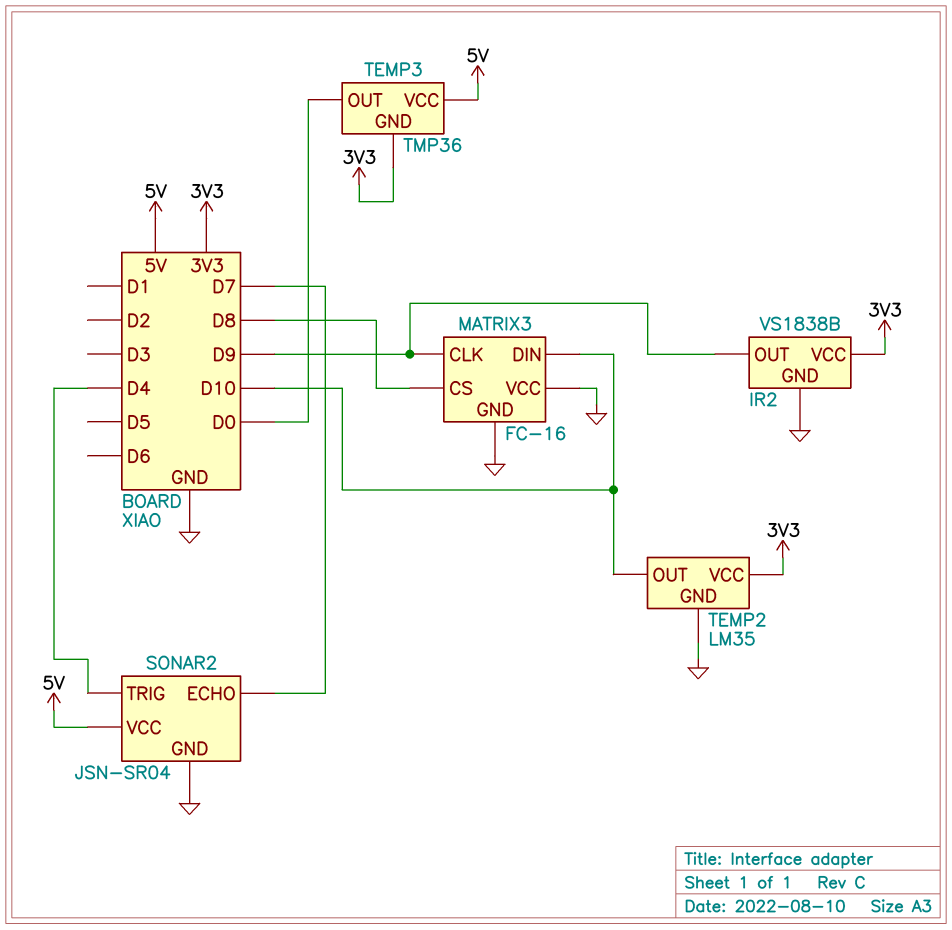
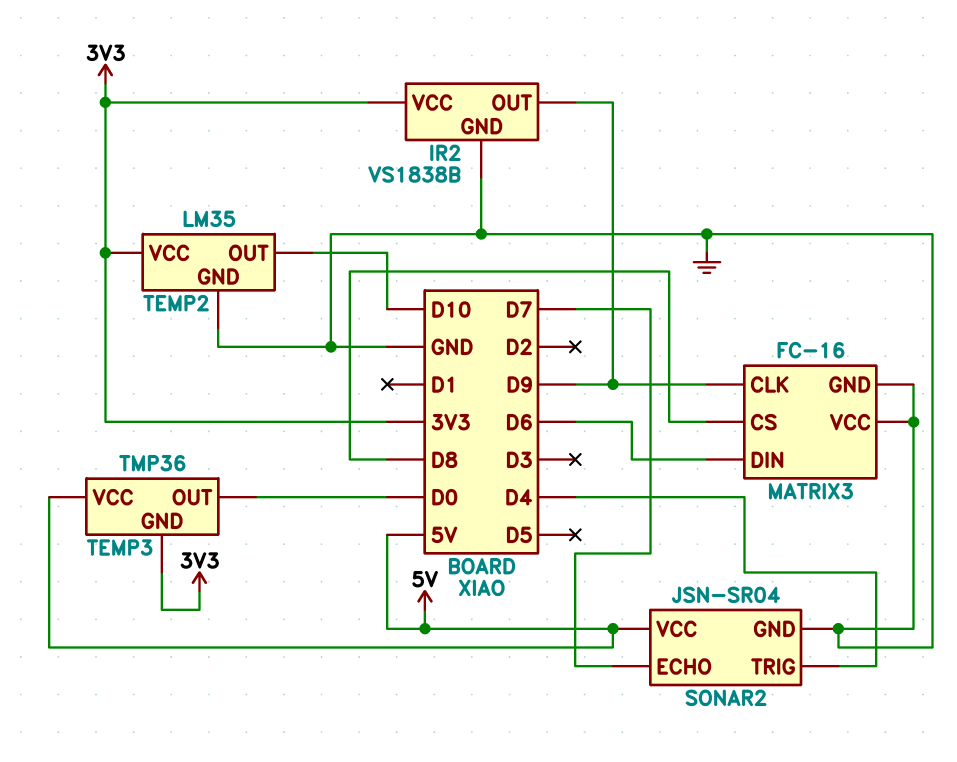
MATRIX3 pin DIN: D10 -> D6

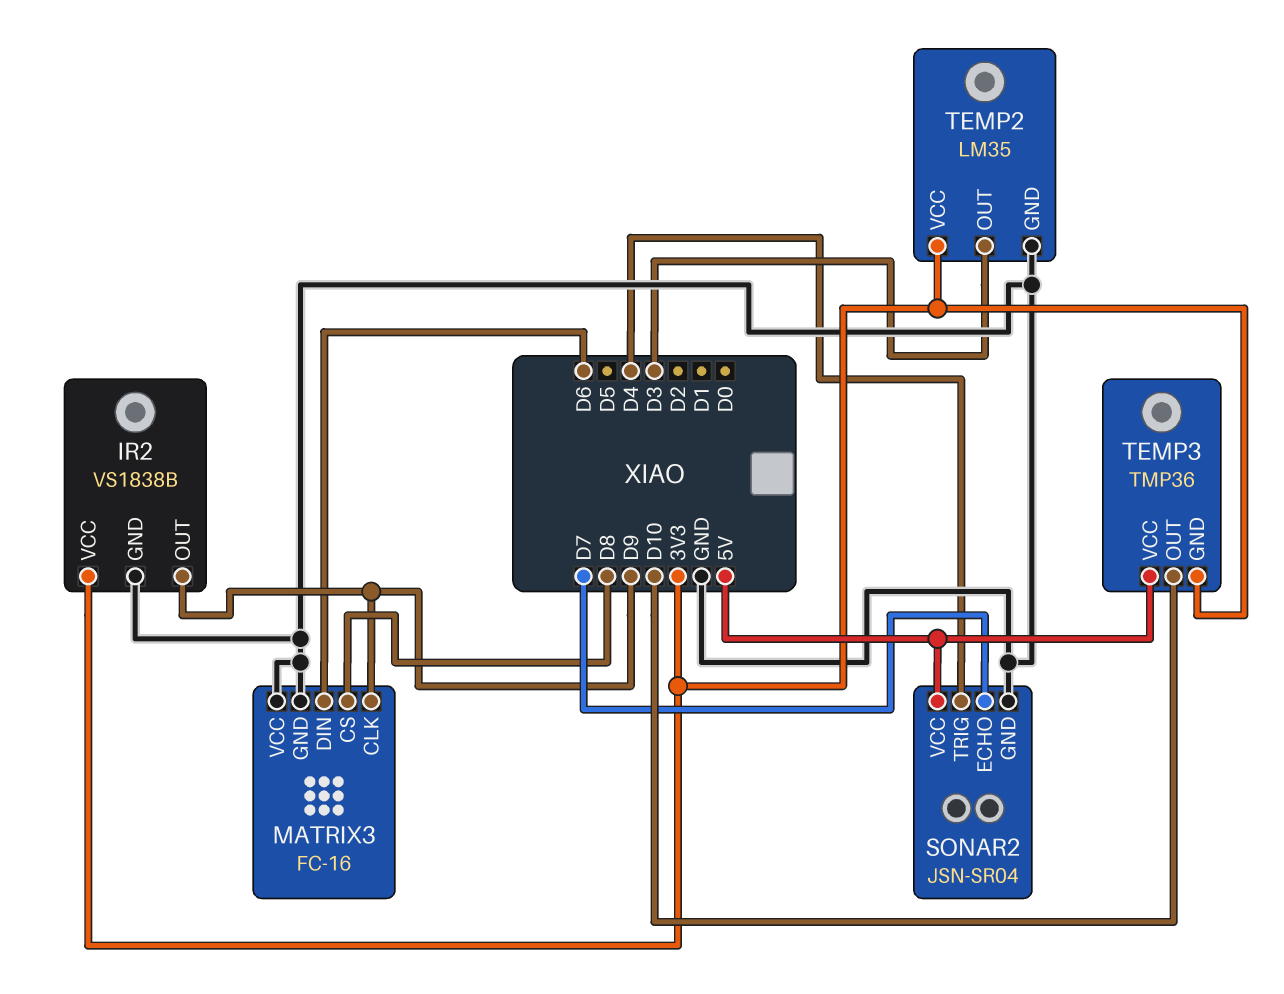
TEMP2 pin OUT: D10 -> D3
TEMP3 pin OUT: D0 -> D10

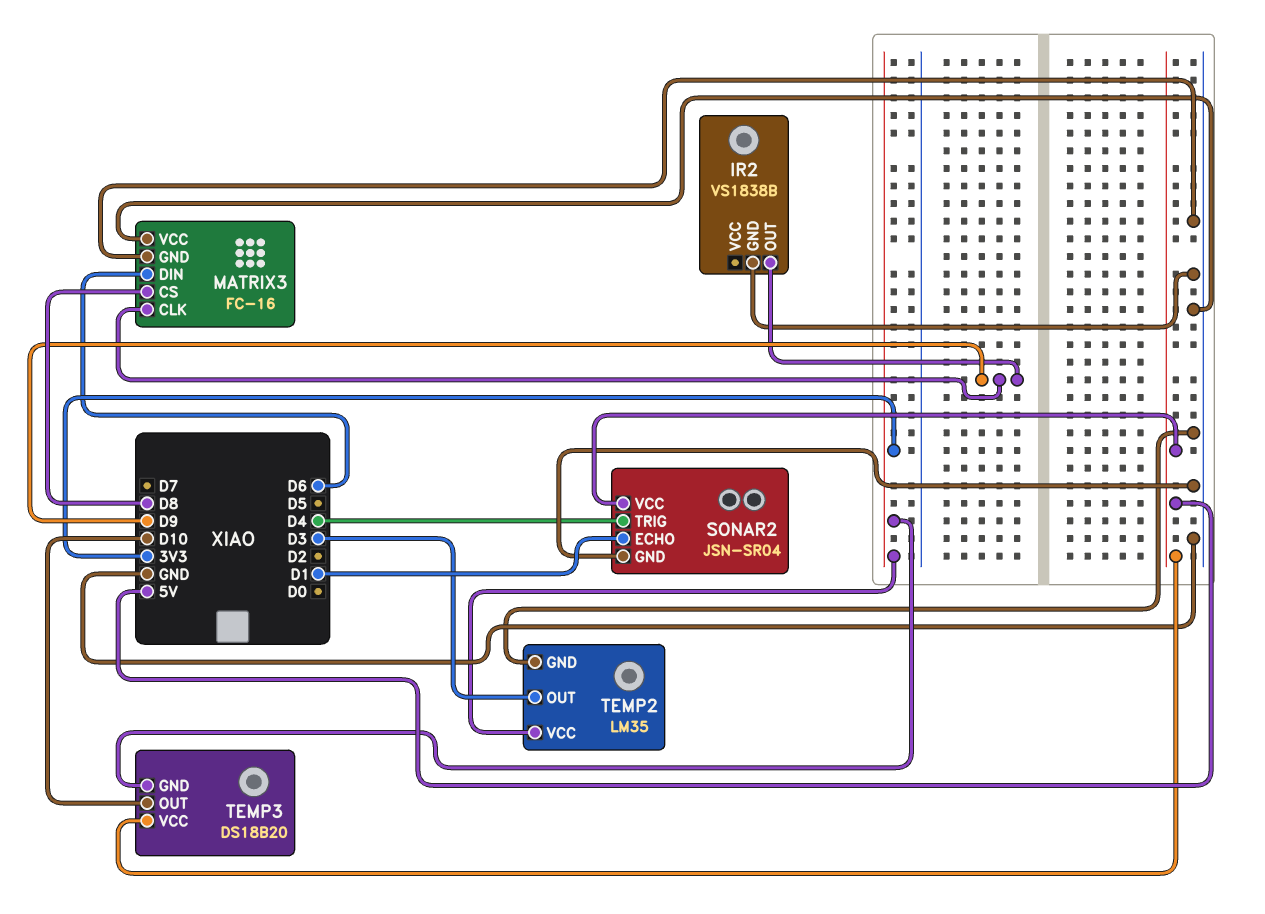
IR2 pin VCC: 3V3 -> none
SONAR2 pin ECHO: D7 -> D1
TEMP3: TMP36 -> DS18B20

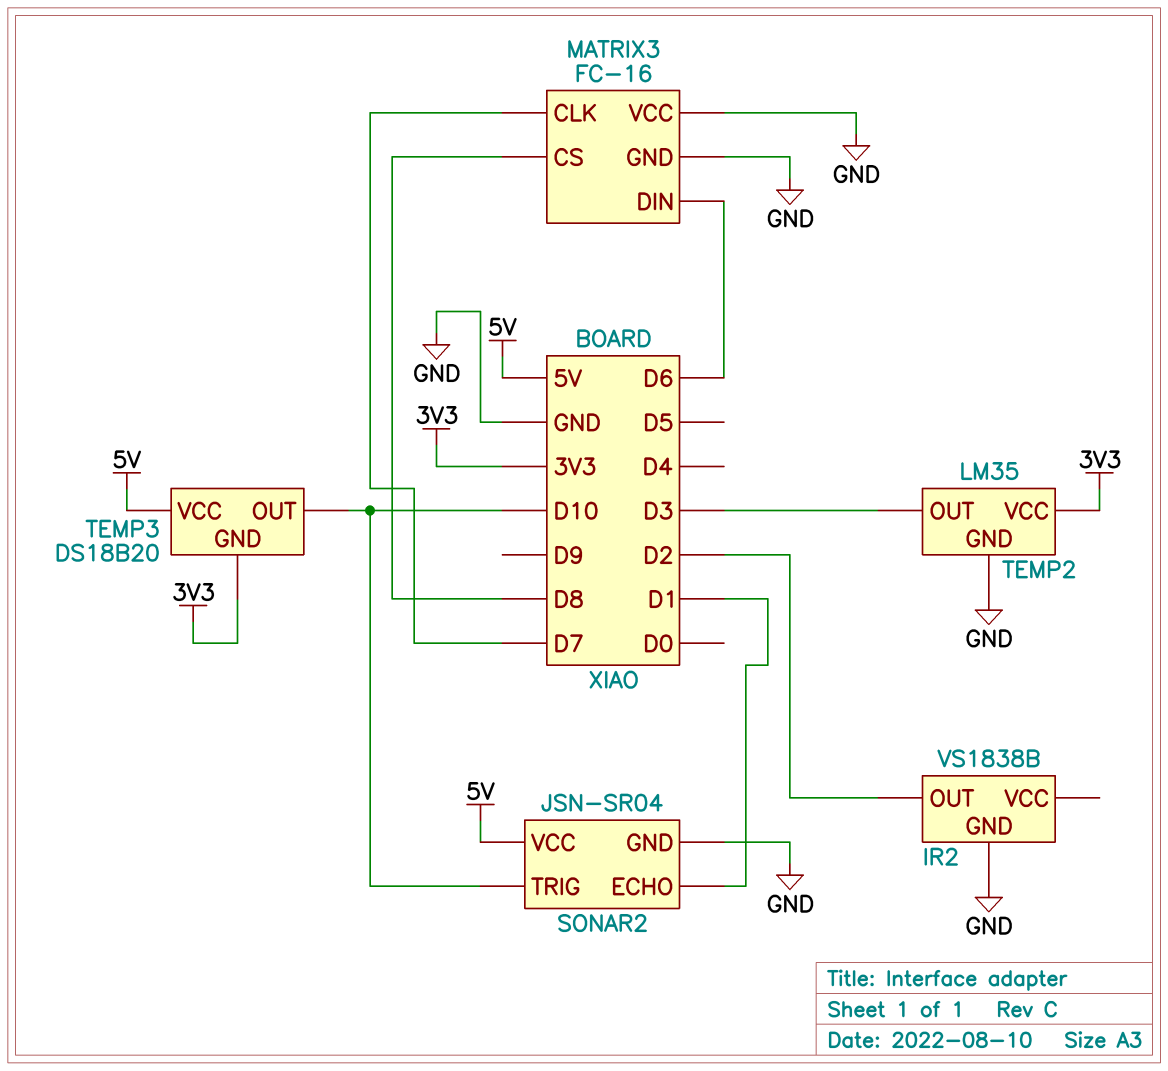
IR2 pin OUT: D9 -> D2
MATRIX3 pin CLK: D9 -> D7
SONAR2 pin TRIG: D4 -> D10

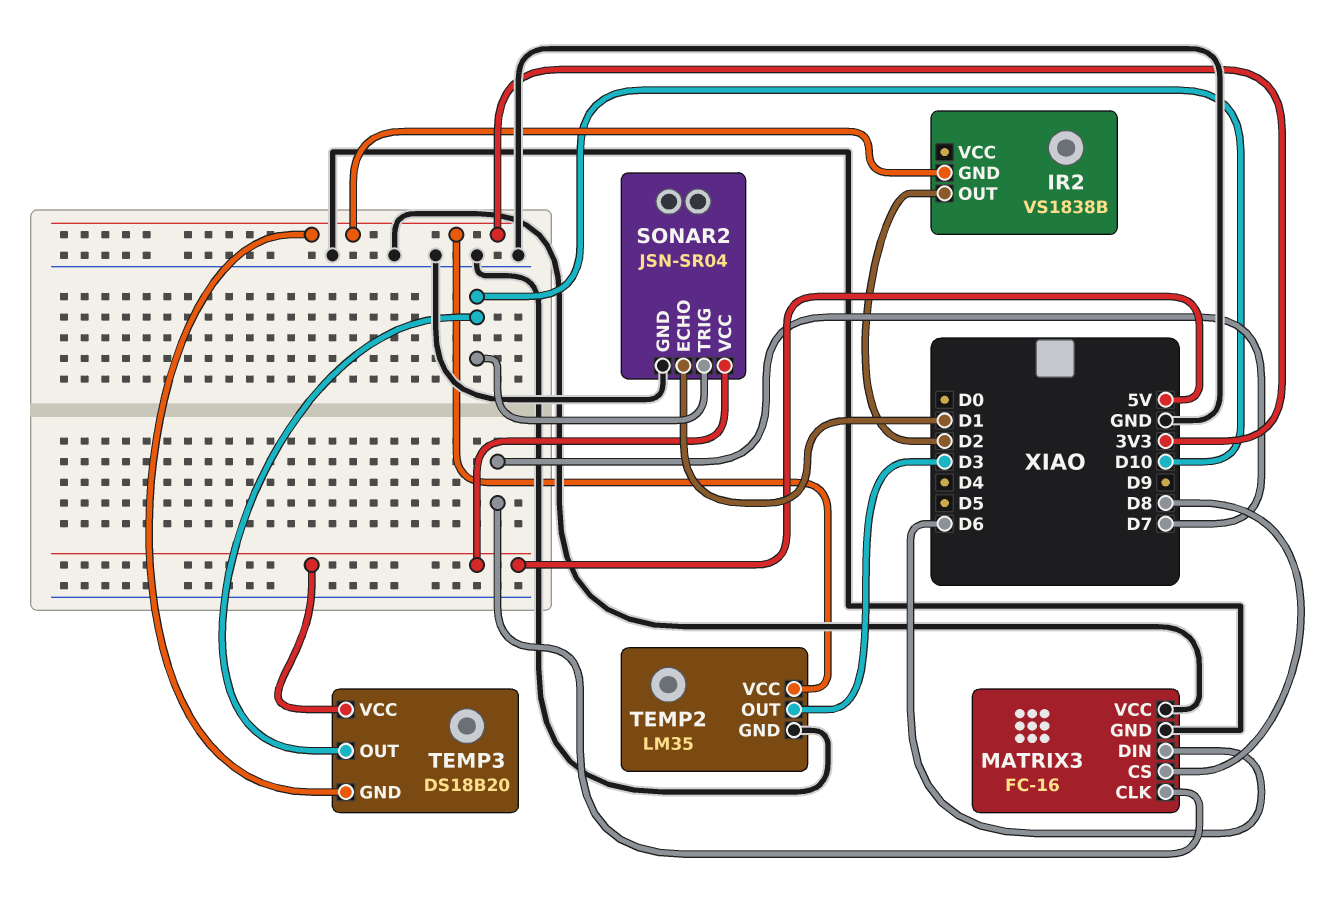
IR2 pin GND: GND -> 3V3

